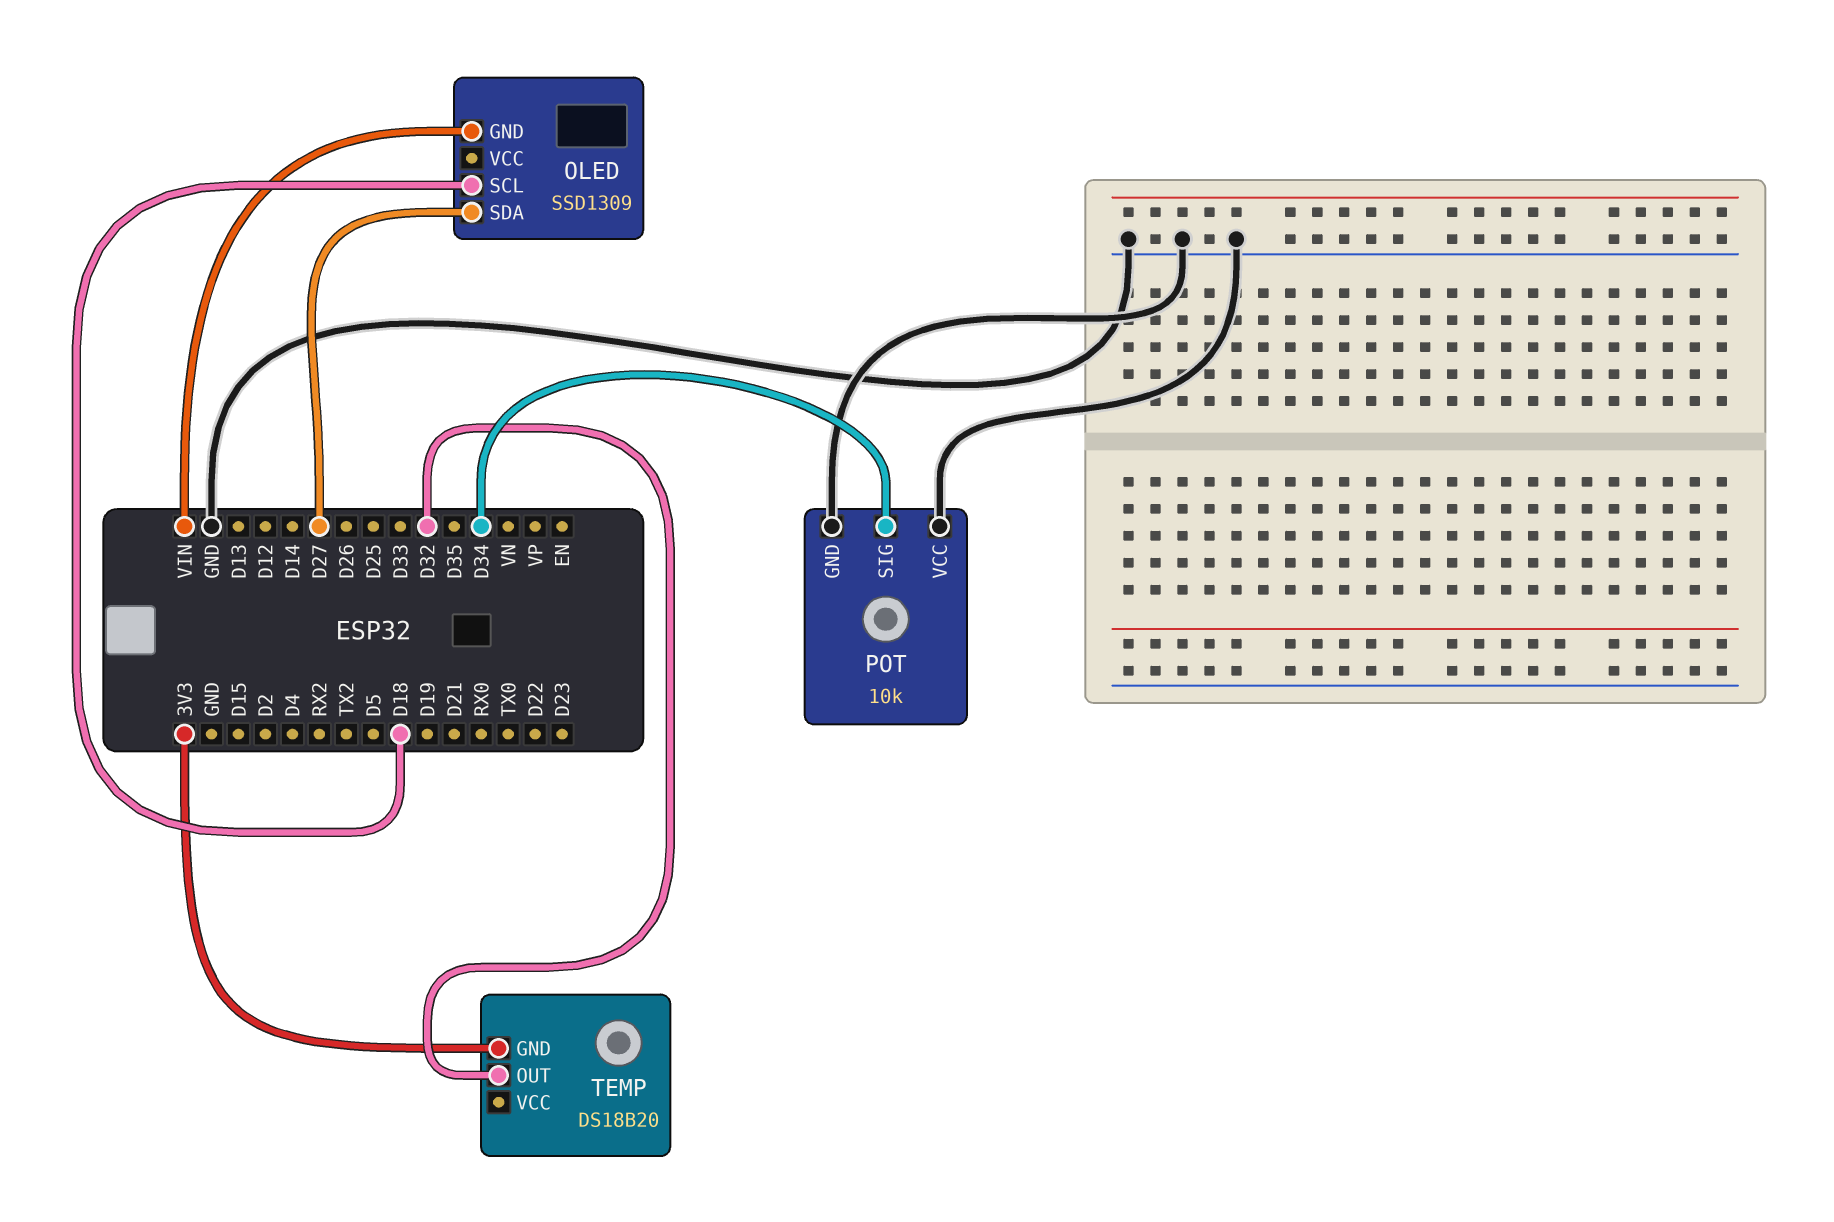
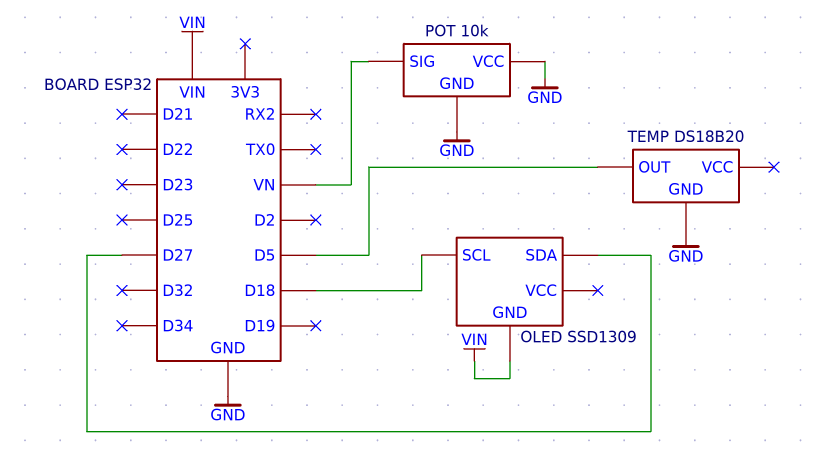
POT pin SIG: D34 -> VN
TEMP pin GND: 3V3 -> GND
TEMP pin OUT: D32 -> D5

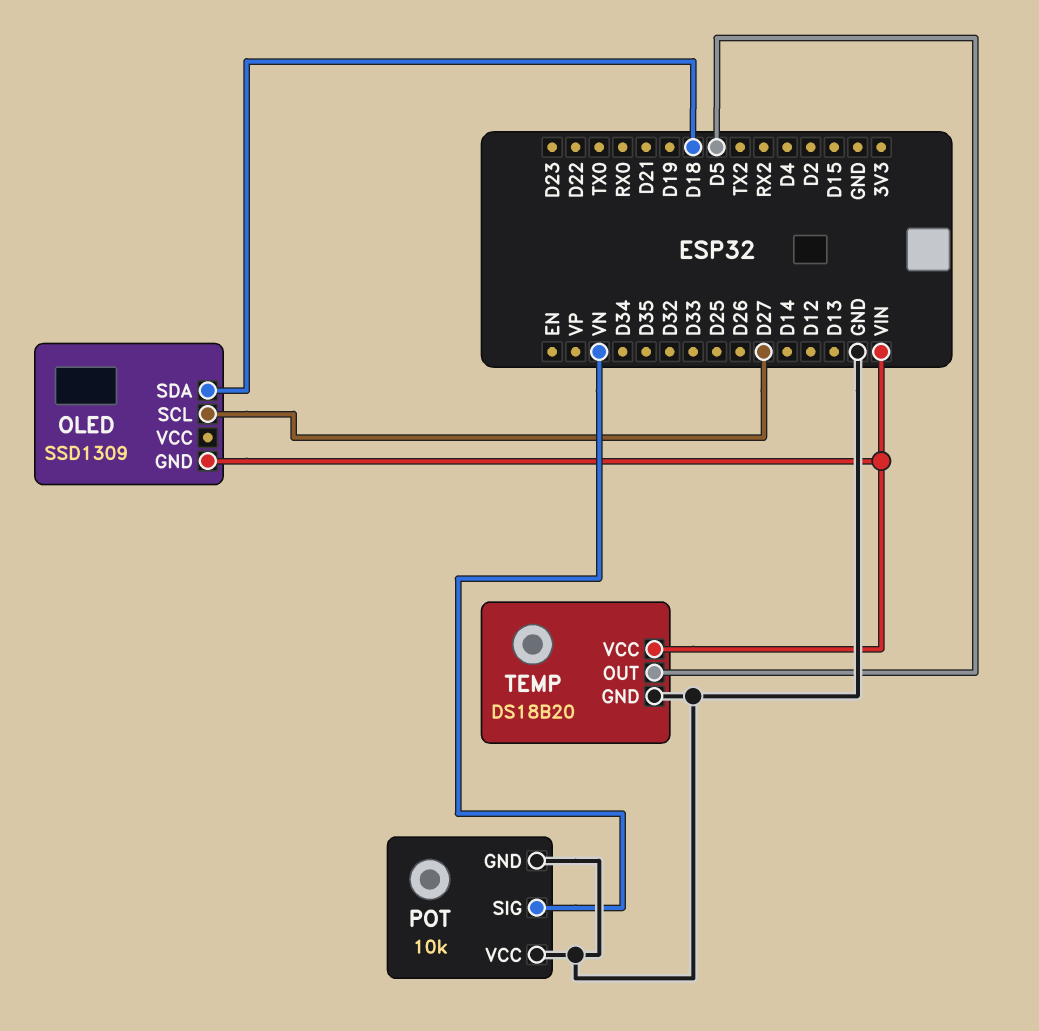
OLED pin SCL: D18 -> D27
OLED pin SDA: D27 -> D18
TEMP pin VCC: none -> VIN

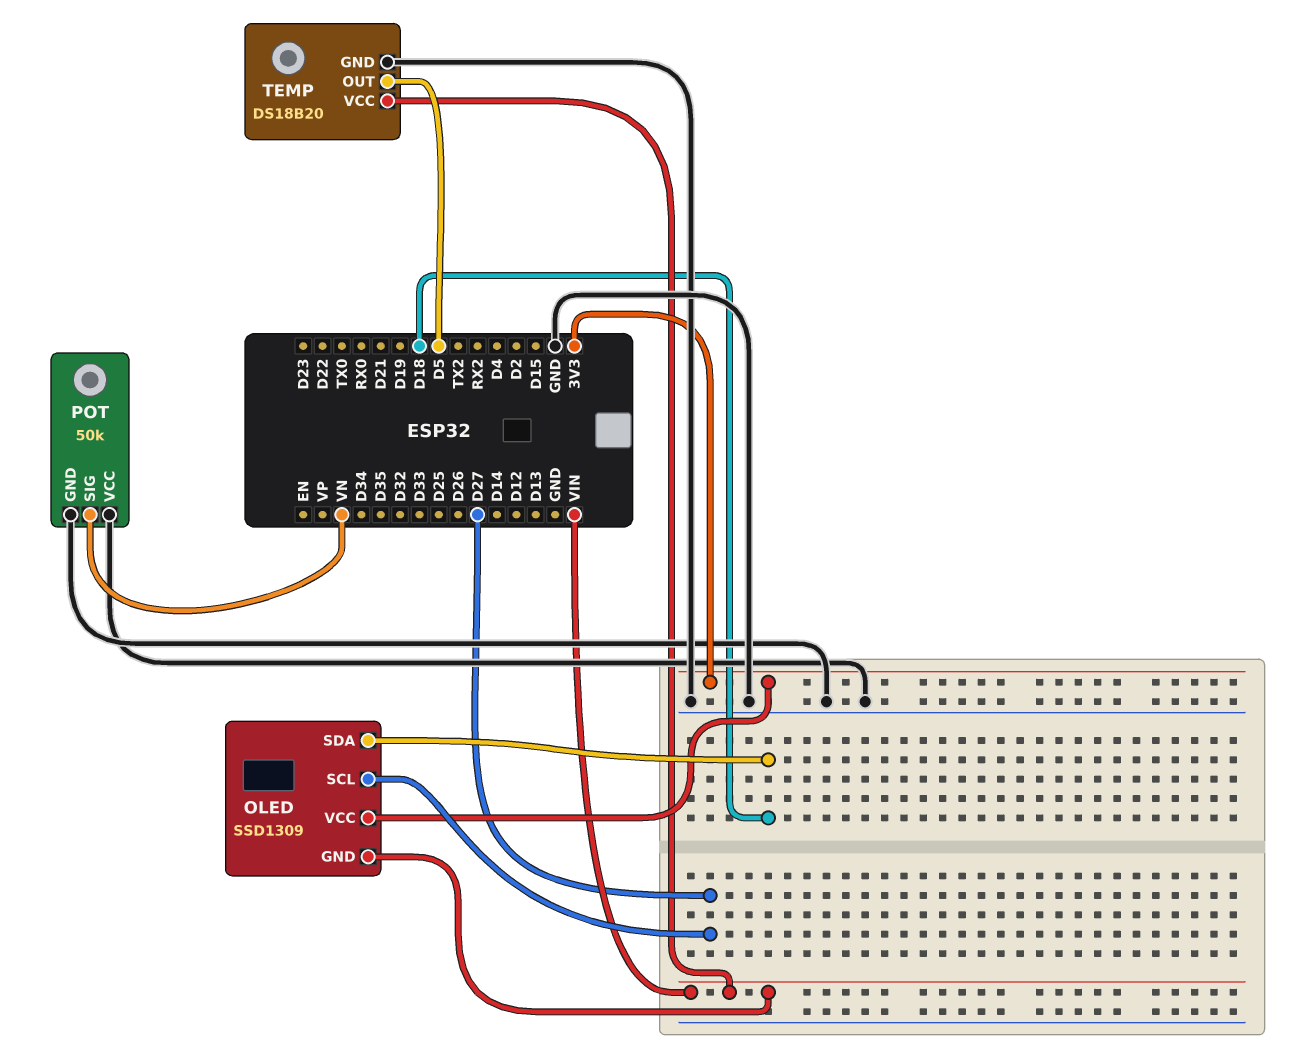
OLED pin VCC: none -> 3V3
POT: 10k -> 50k

